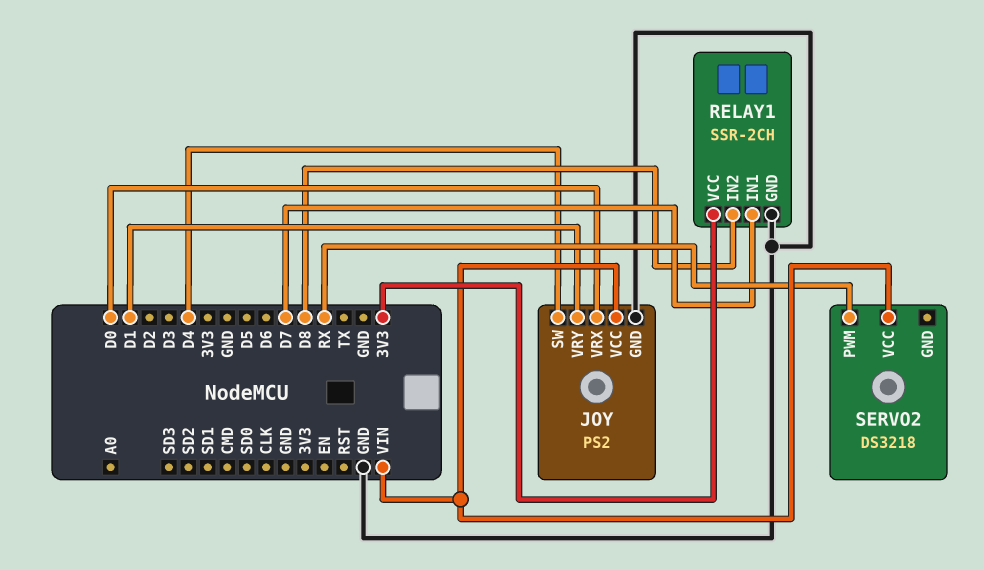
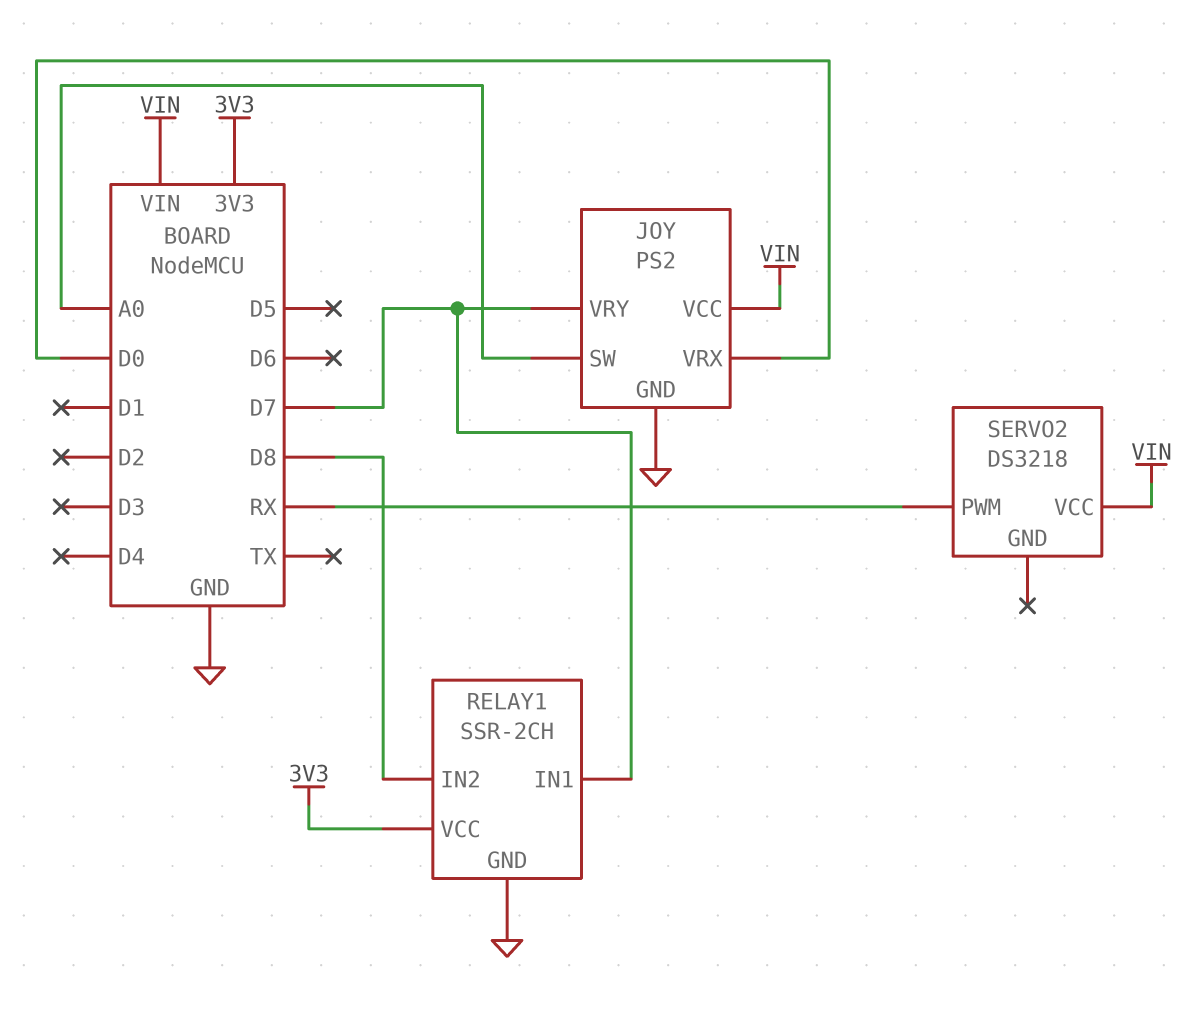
JOY pin SW: D4 -> A0
JOY pin VRY: D1 -> D7

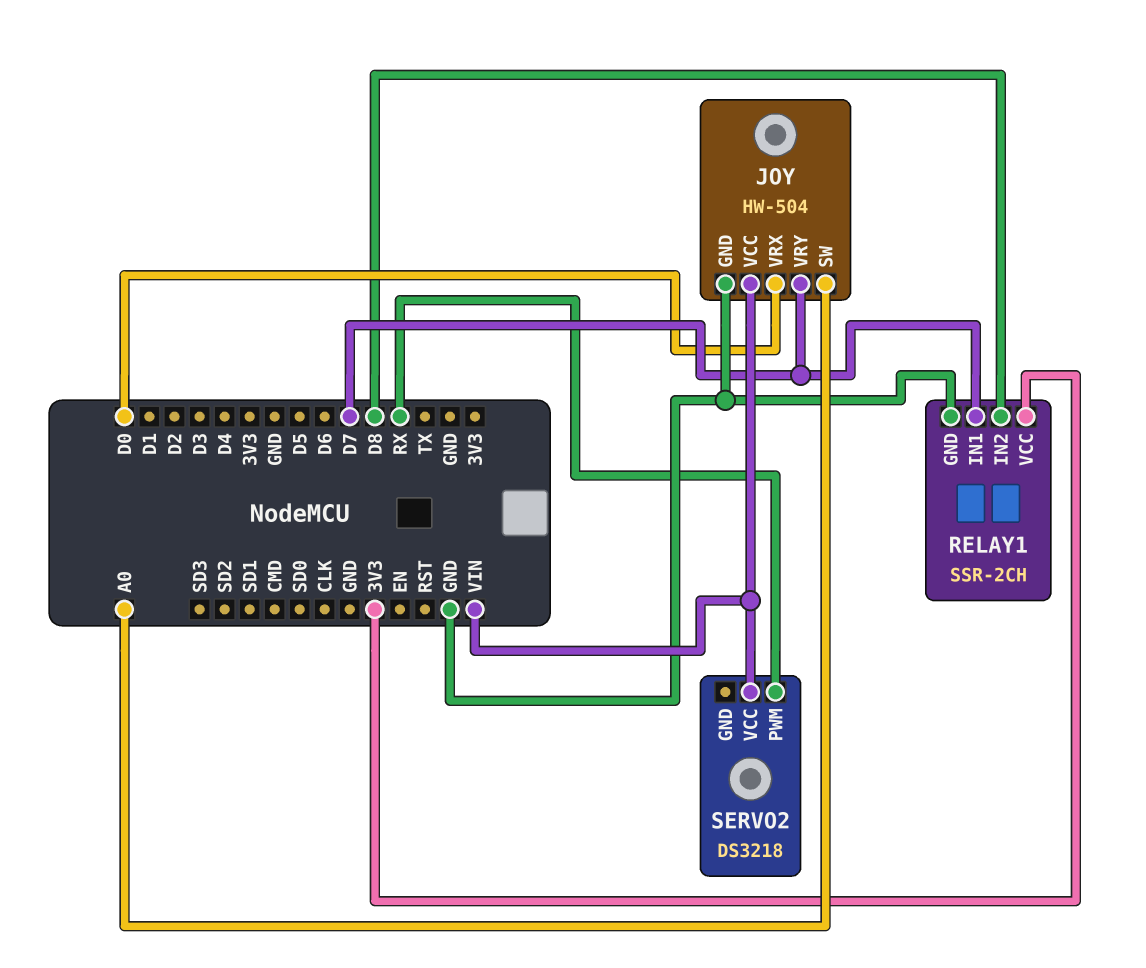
JOY: PS2 -> HW-504

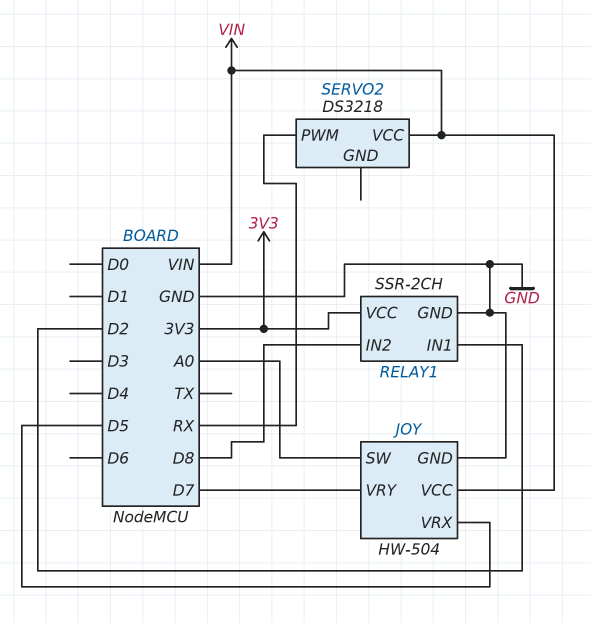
JOY pin VRX: D0 -> D5
RELAY1 pin IN1: D7 -> D2

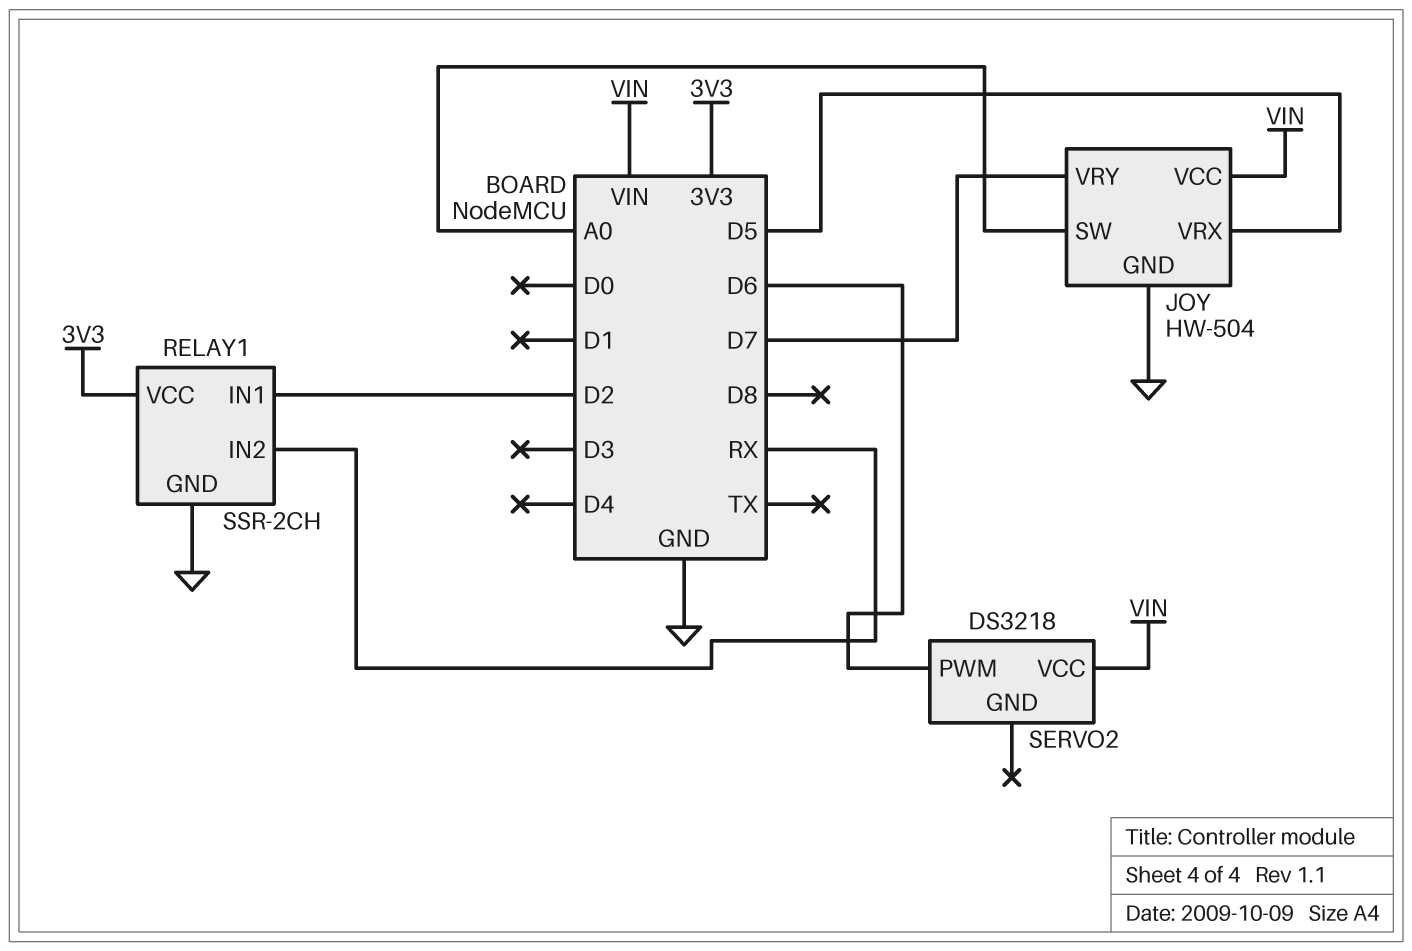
RELAY1 pin IN2: D8 -> RX
SERVO2 pin PWM: RX -> D6

